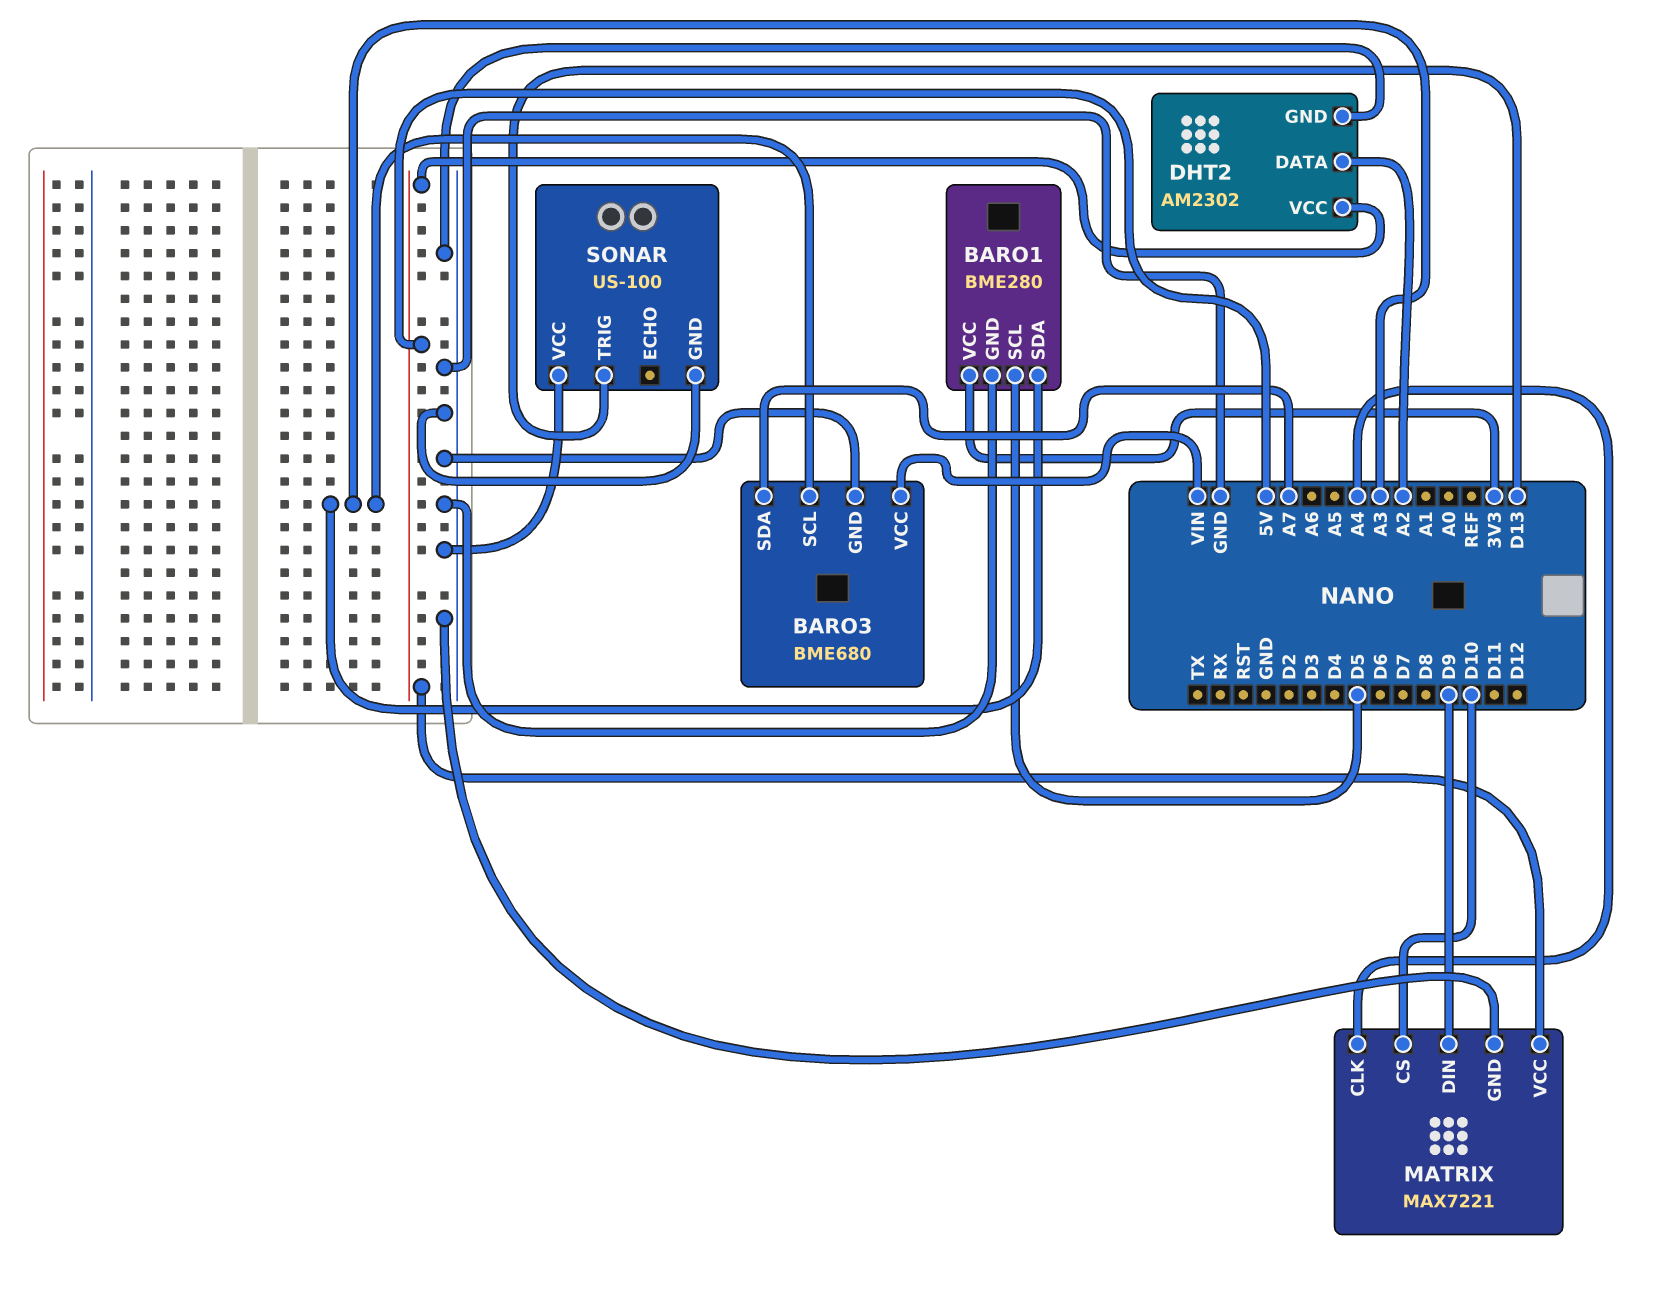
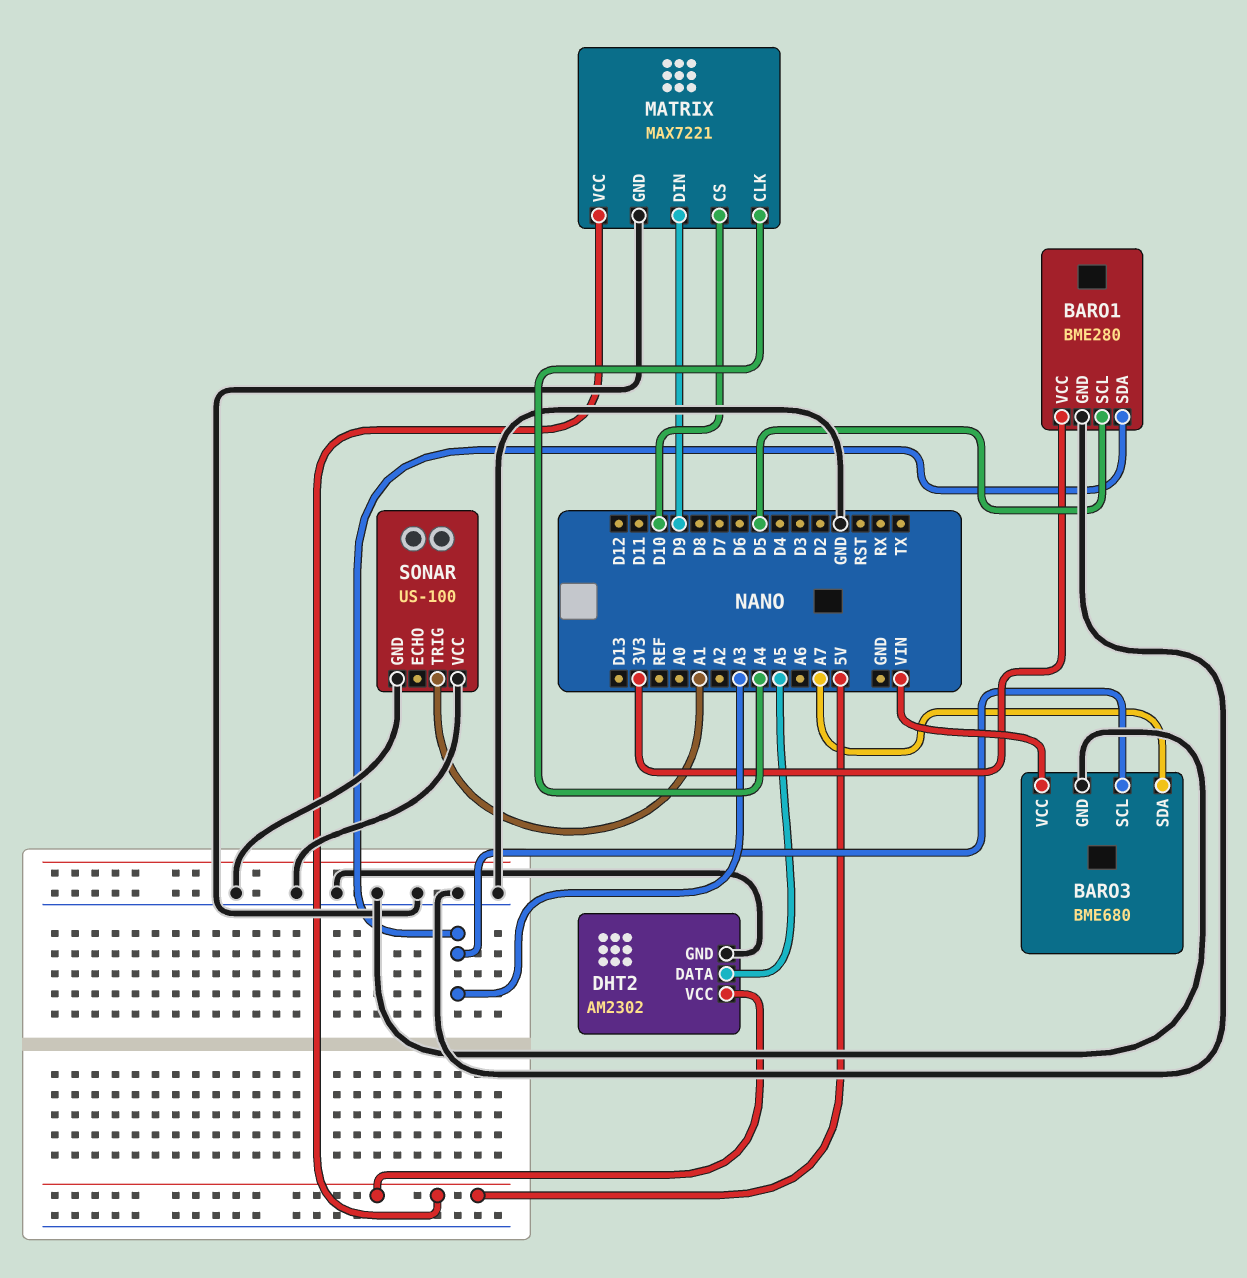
DHT2 pin DATA: A2 -> A5
SONAR pin TRIG: D13 -> A1

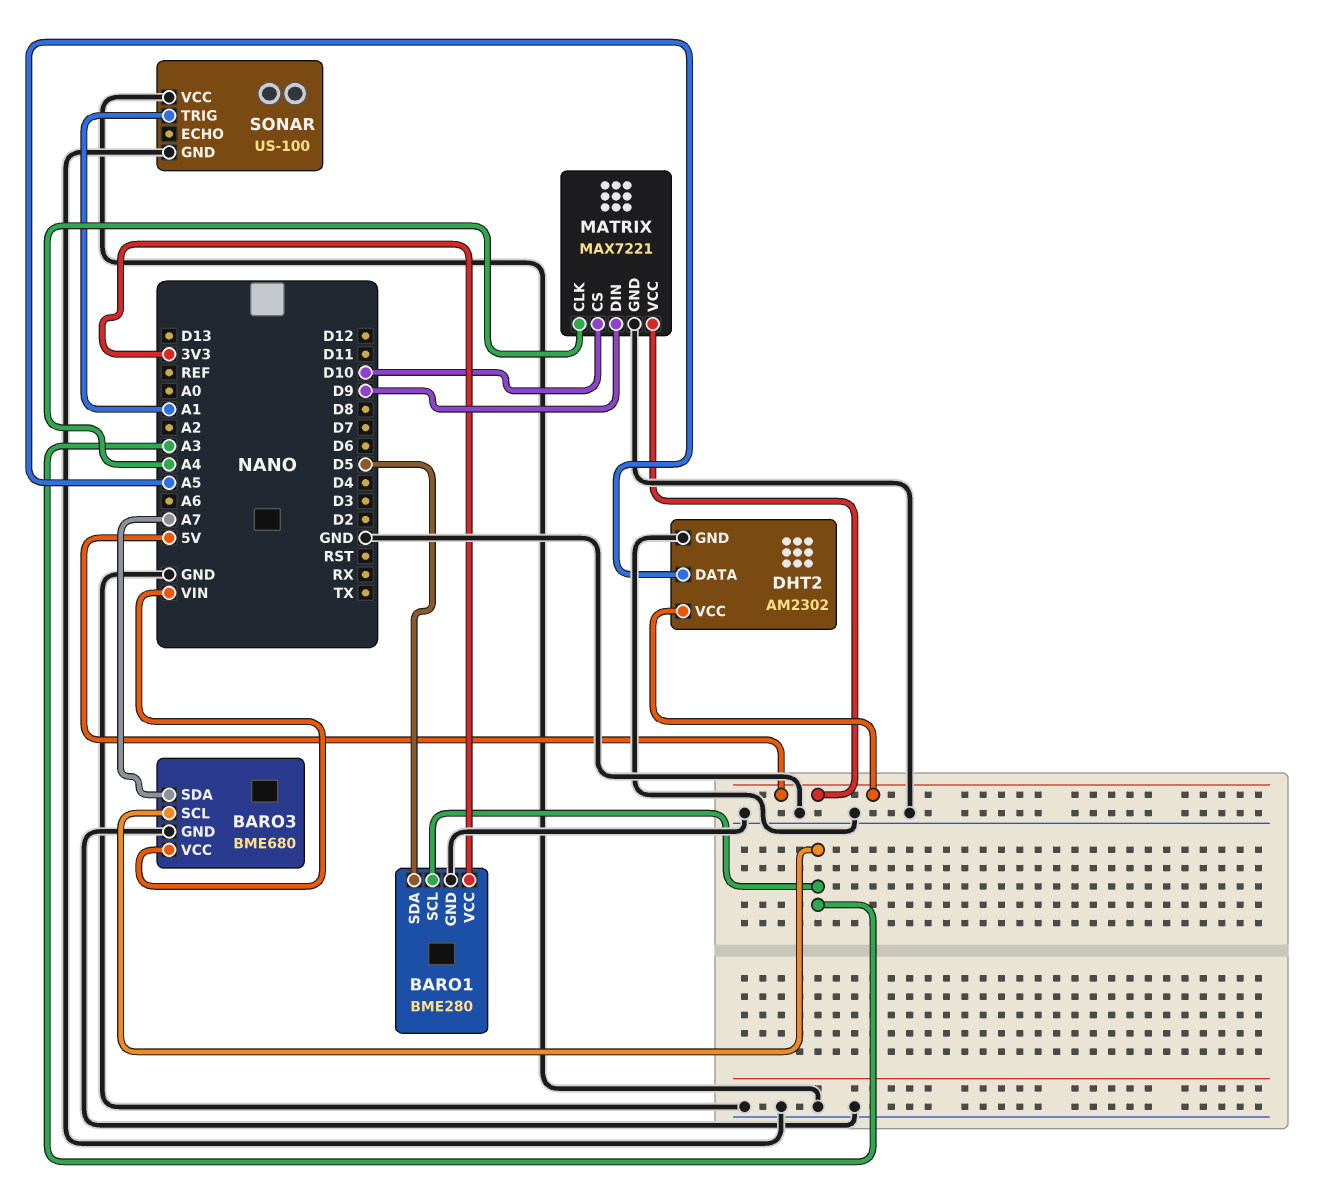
BARO1 pin SCL: D5 -> A3
BARO1 pin SDA: A3 -> D5

